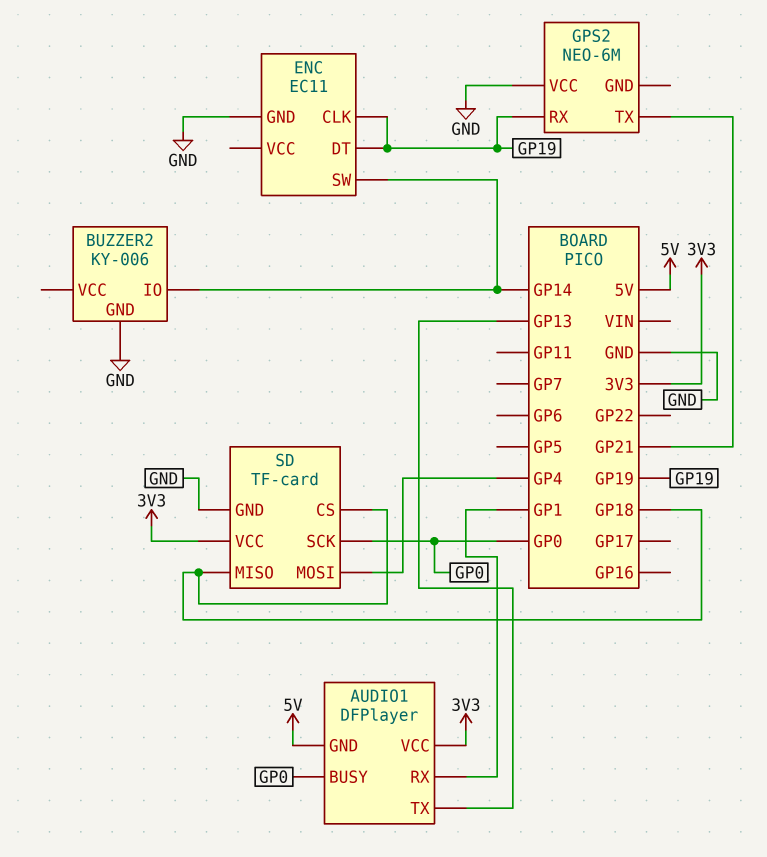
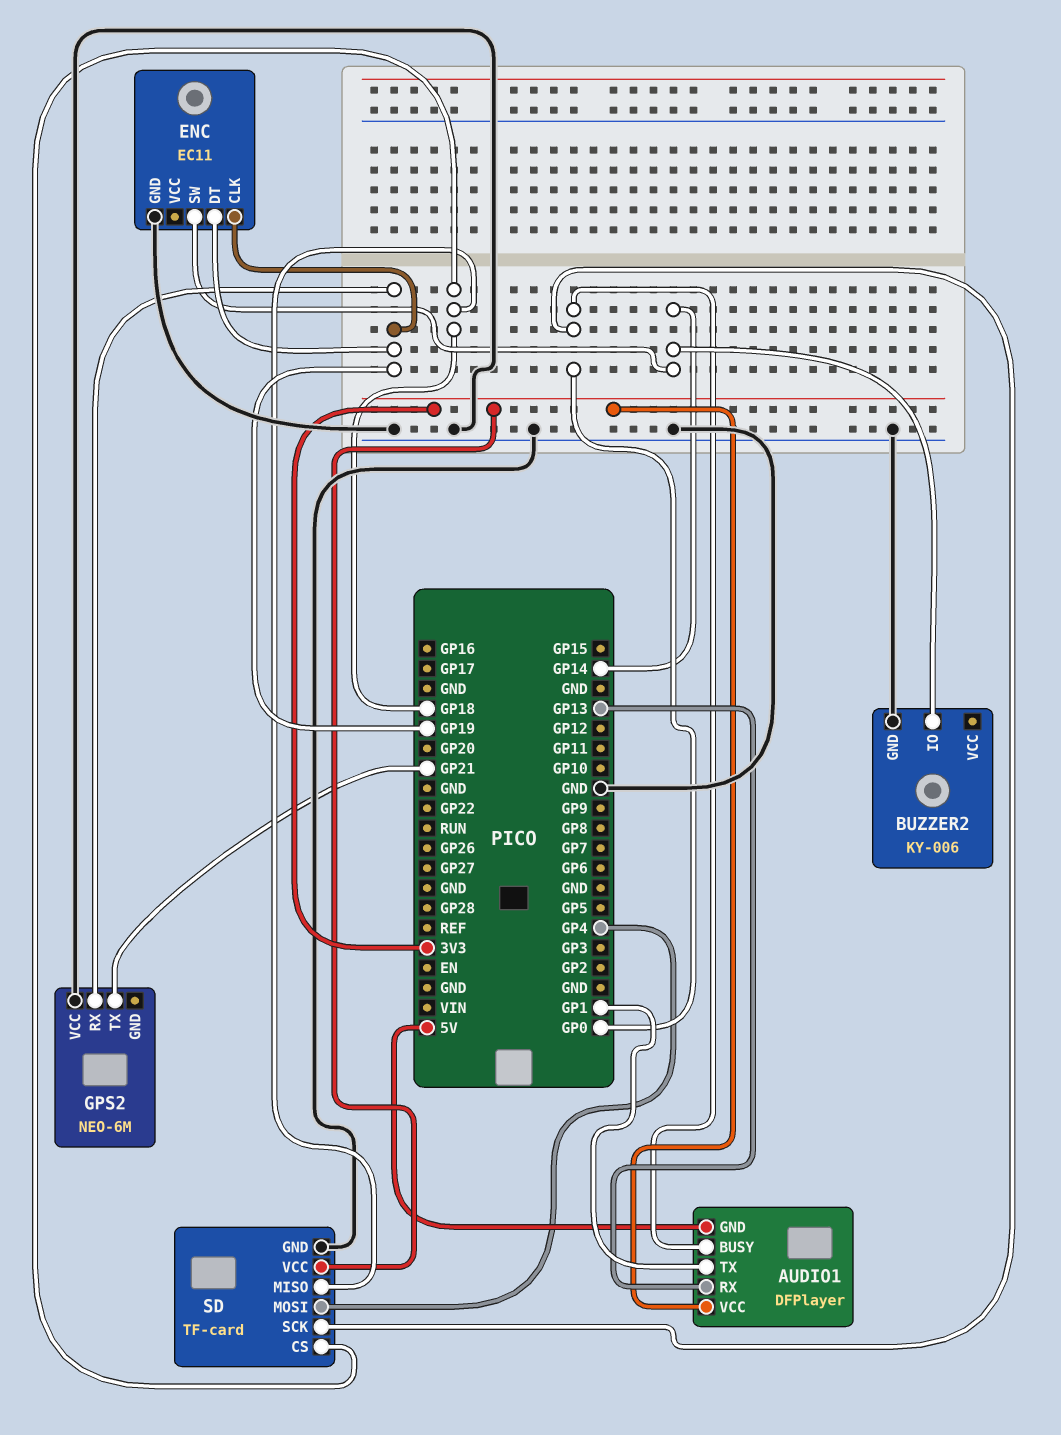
AUDIO1 pin RX: GP1 -> GP13
AUDIO1 pin TX: GP13 -> GP1

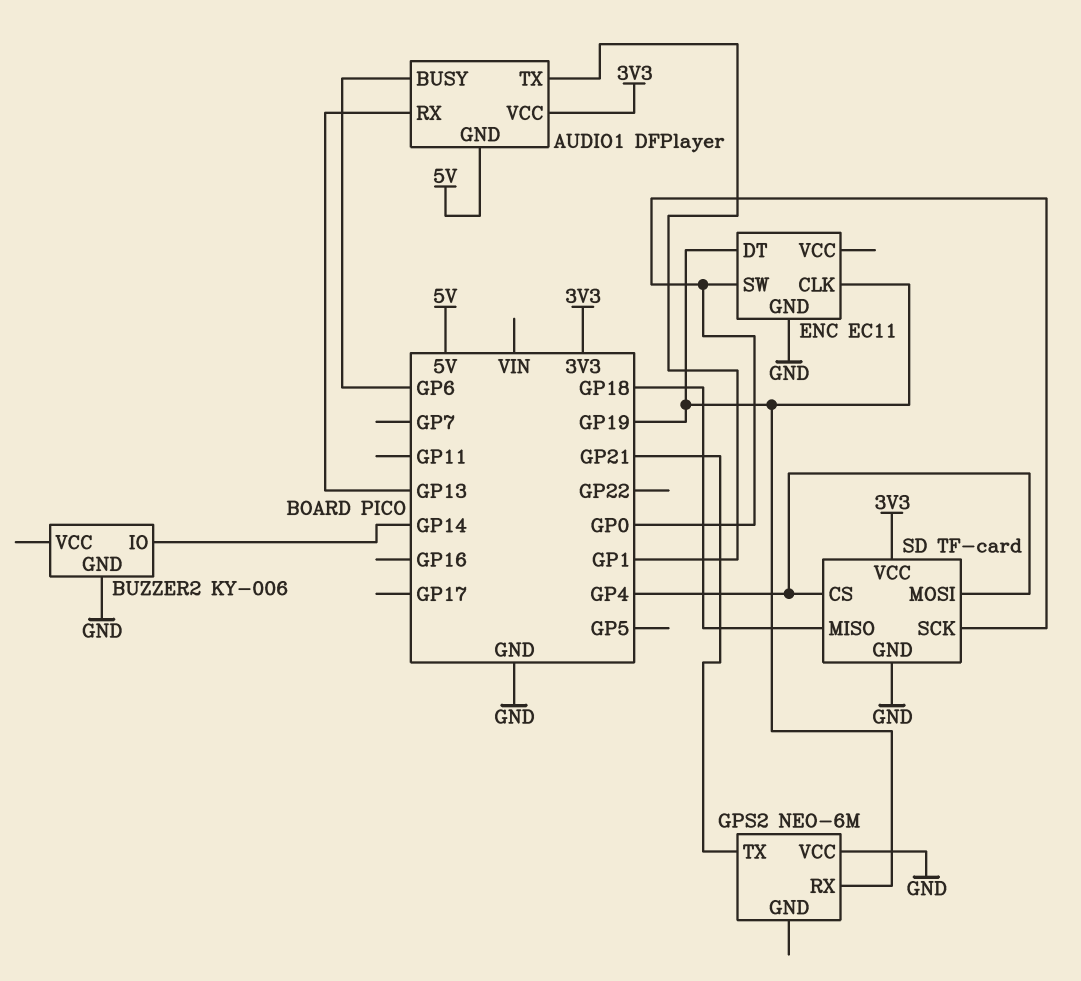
AUDIO1 pin BUSY: GP0 -> GP6
ENC pin SW: GP14 -> GP0
SD pin CS: GP18 -> GP4

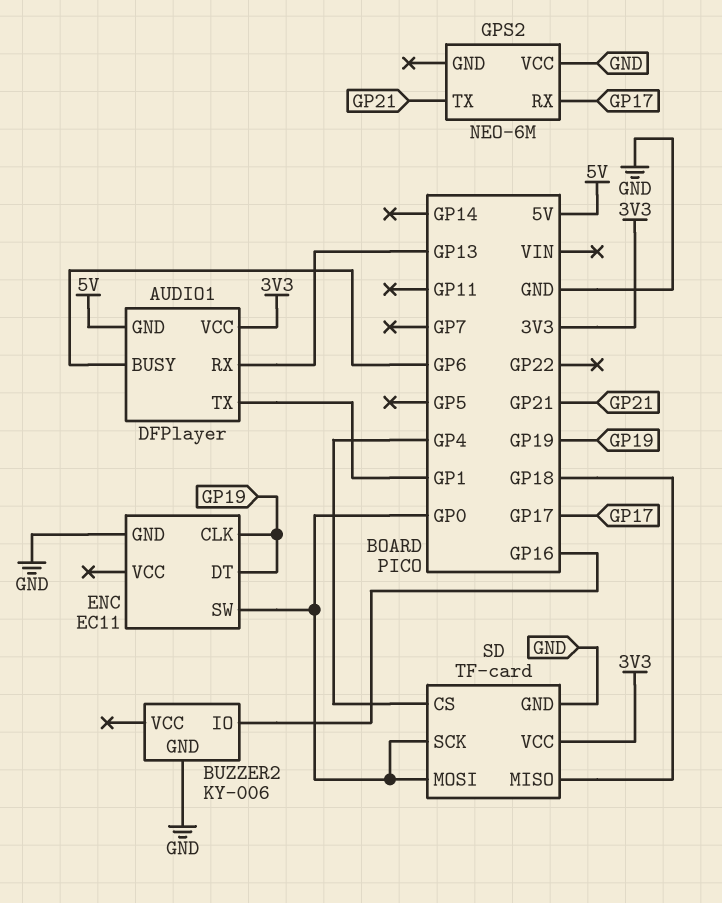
BUZZER2 pin IO: GP14 -> GP16
GPS2 pin RX: GP19 -> GP17
SD pin MOSI: GP4 -> GP0

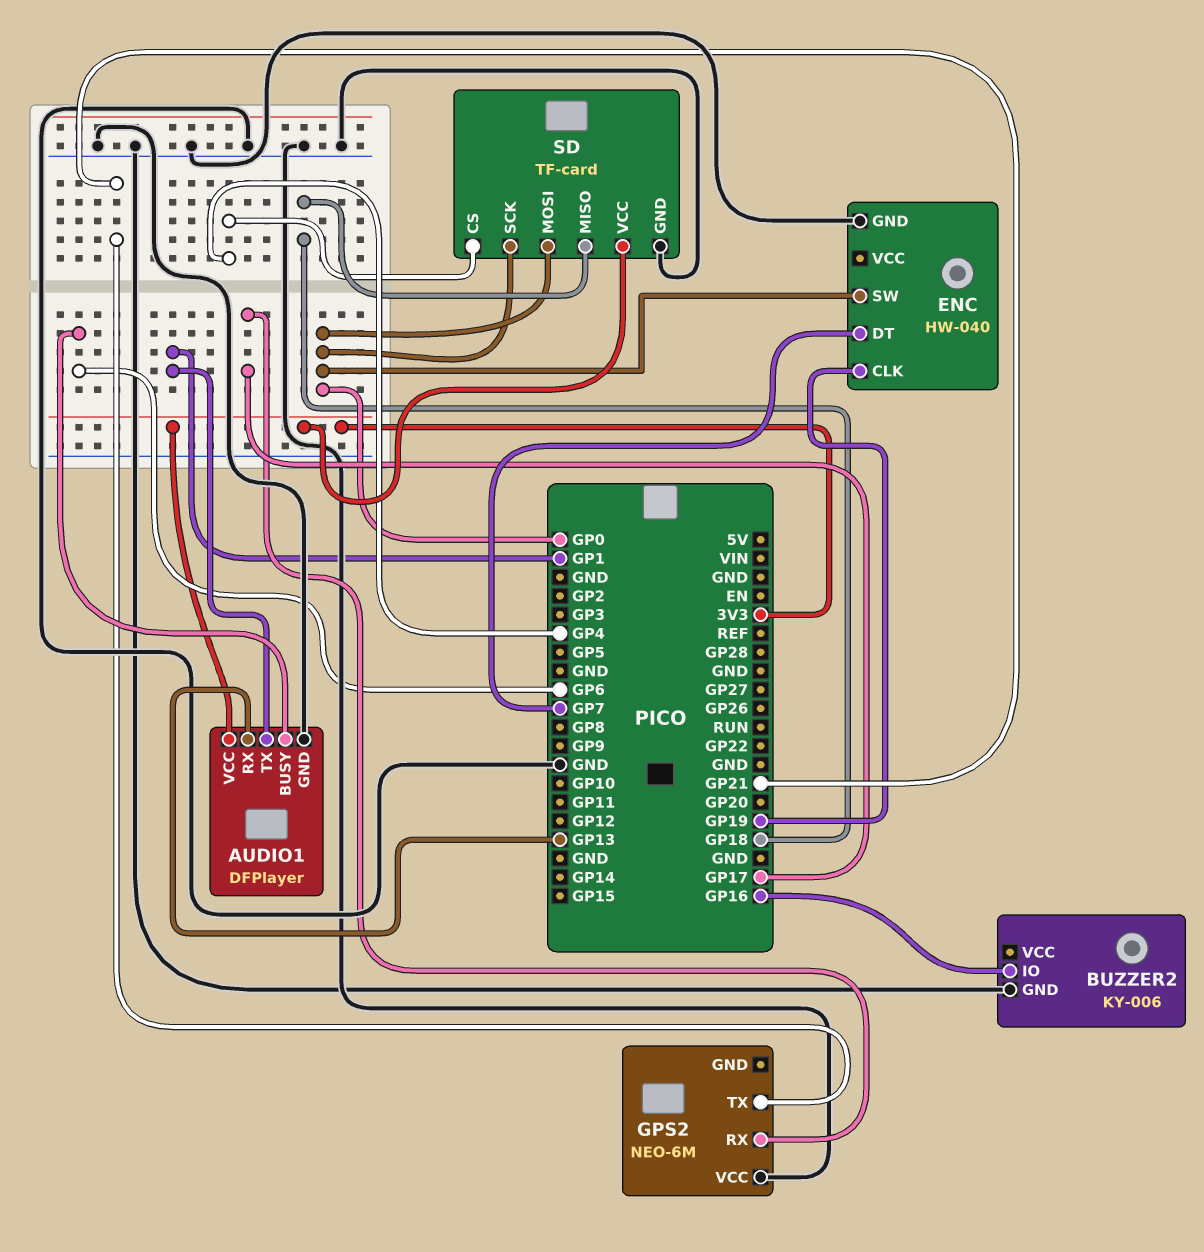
AUDIO1 pin GND: 5V -> GND
ENC: EC11 -> HW-040
ENC pin DT: GP19 -> GP7

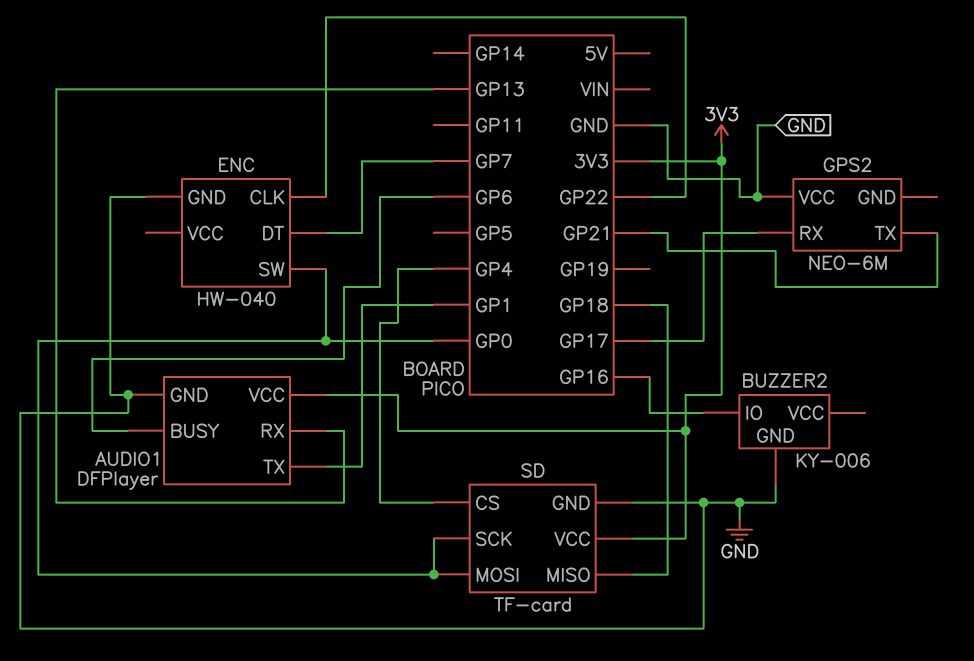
ENC pin CLK: GP19 -> GP22

